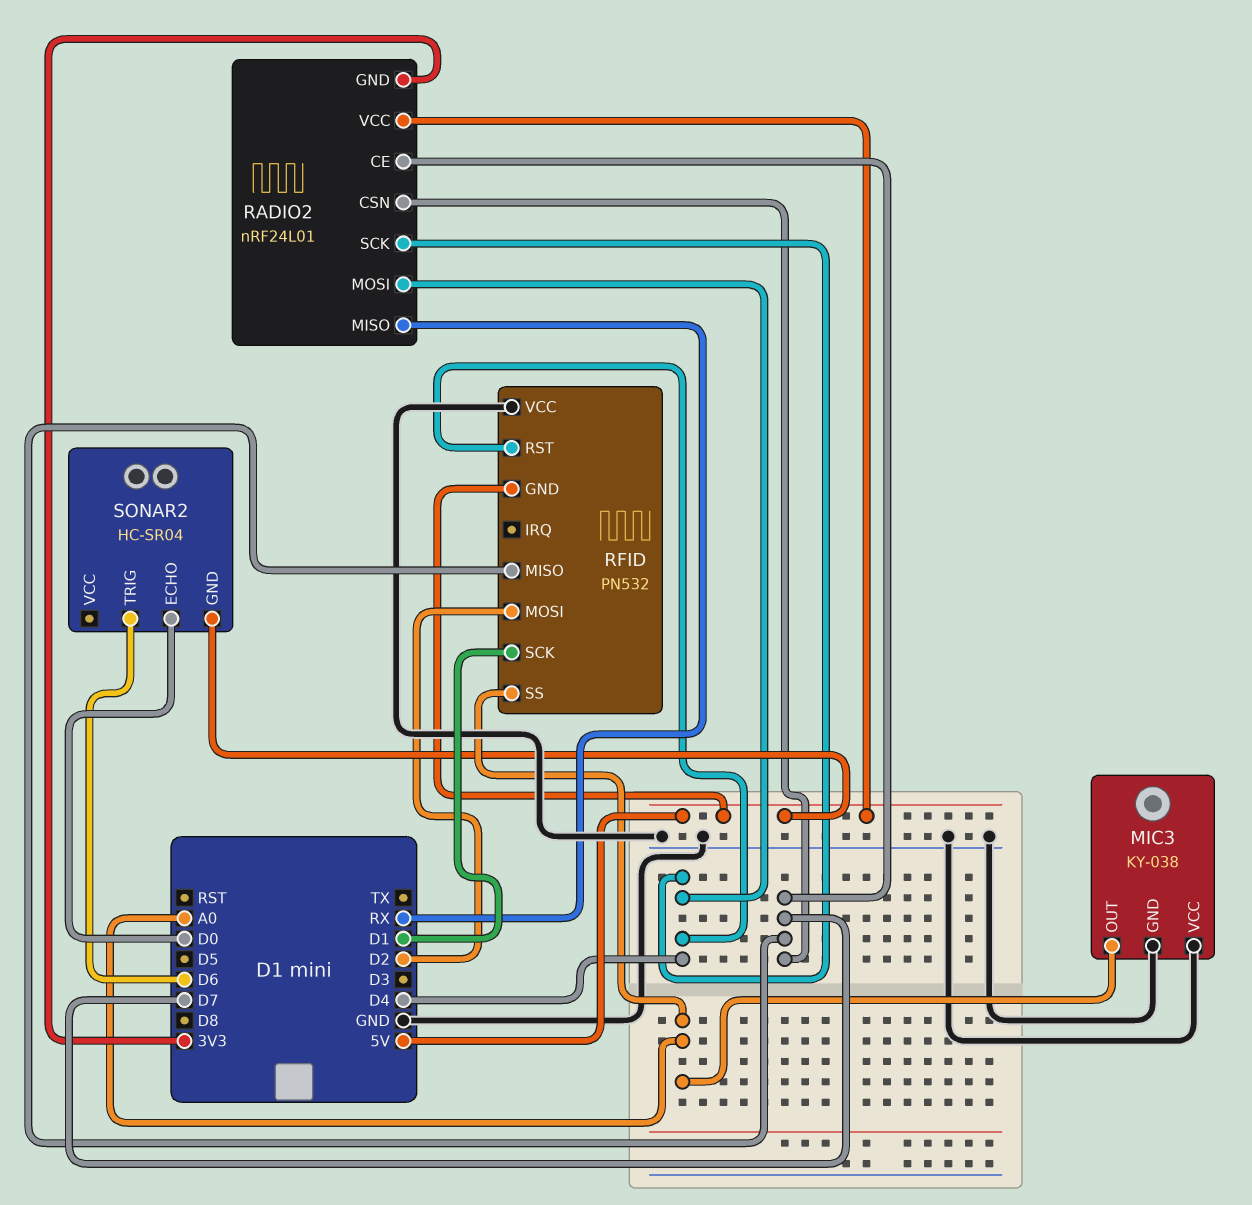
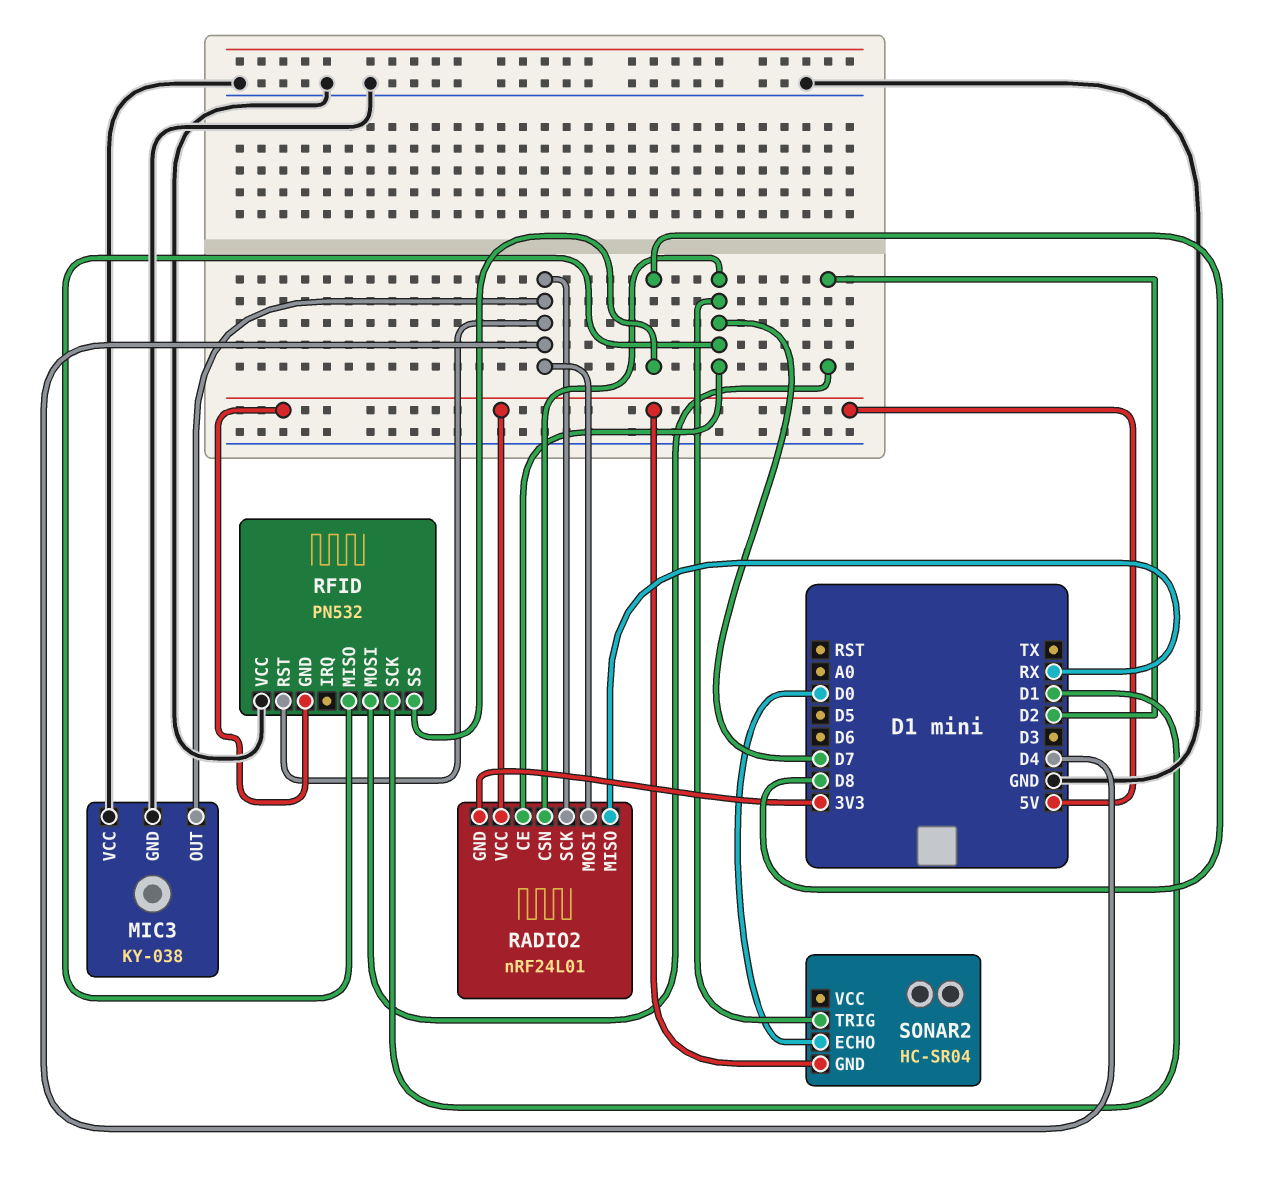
MIC3 pin OUT: A0 -> D4
RFID pin SS: A0 -> D8
SONAR2 pin TRIG: D6 -> D7

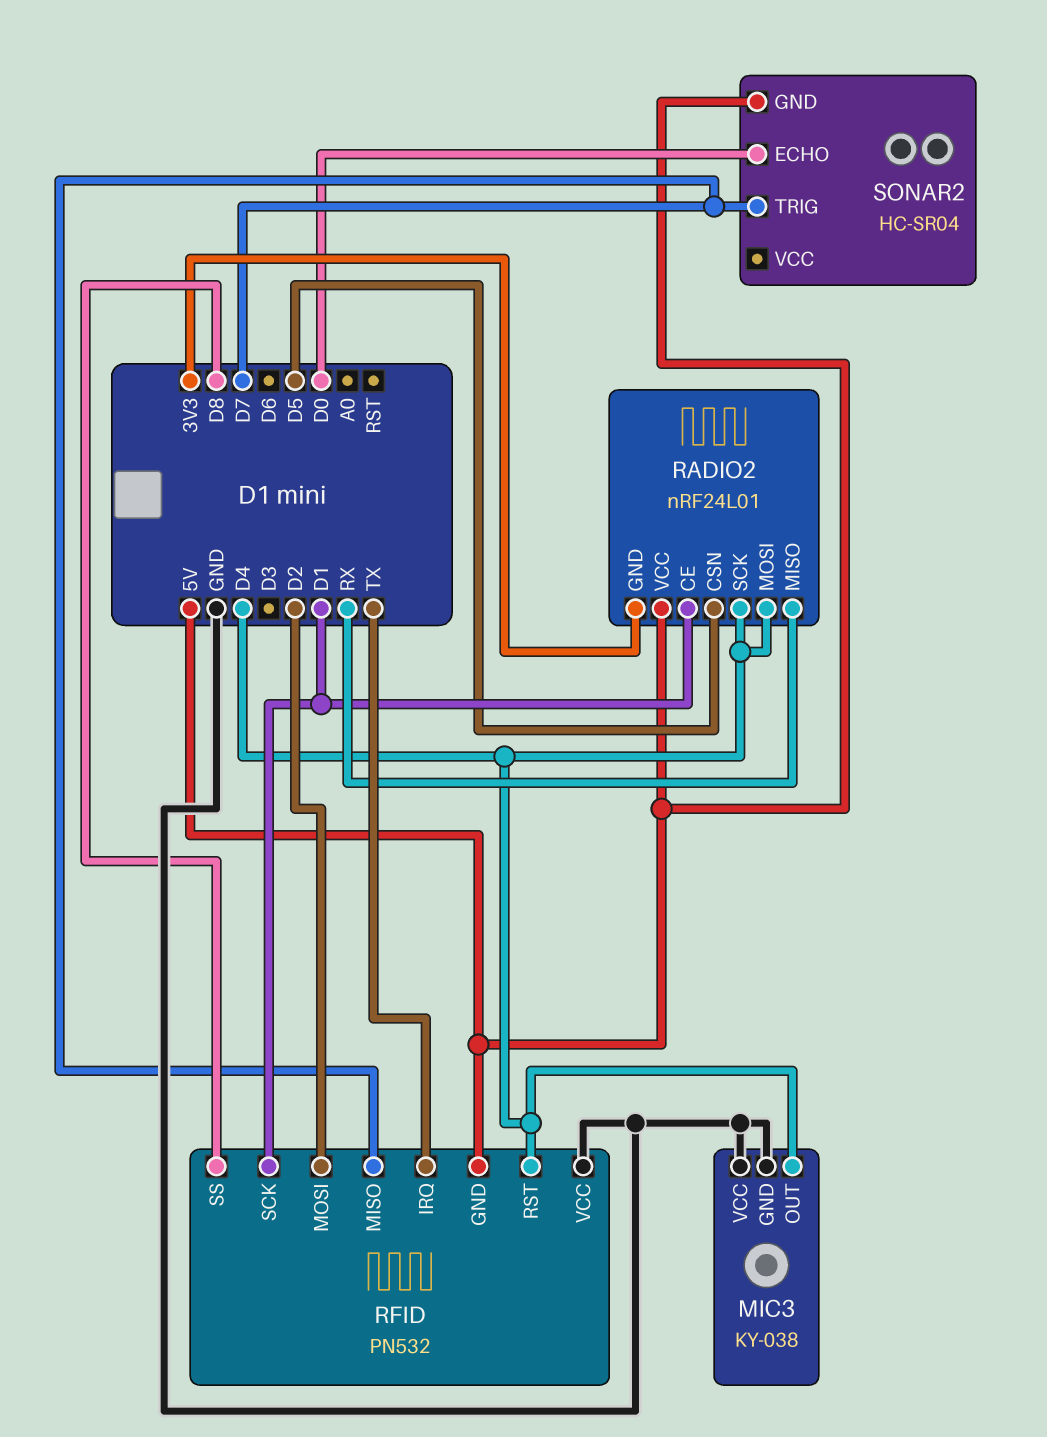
RADIO2 pin CE: D7 -> D1
RADIO2 pin CSN: D7 -> D5
RFID pin IRQ: none -> TX

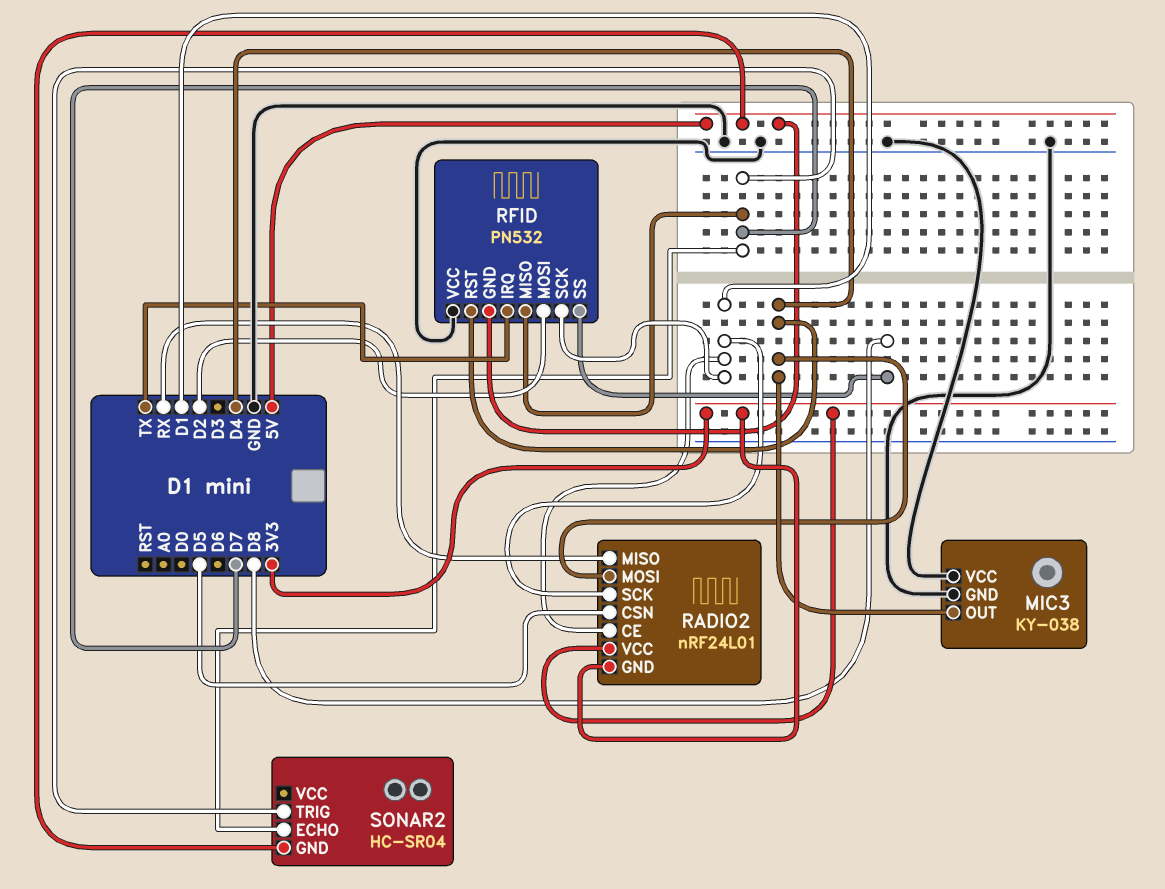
RADIO2 pin SCK: D4 -> D1
RADIO2 pin VCC: 5V -> 3V3
SONAR2 pin ECHO: D0 -> D7

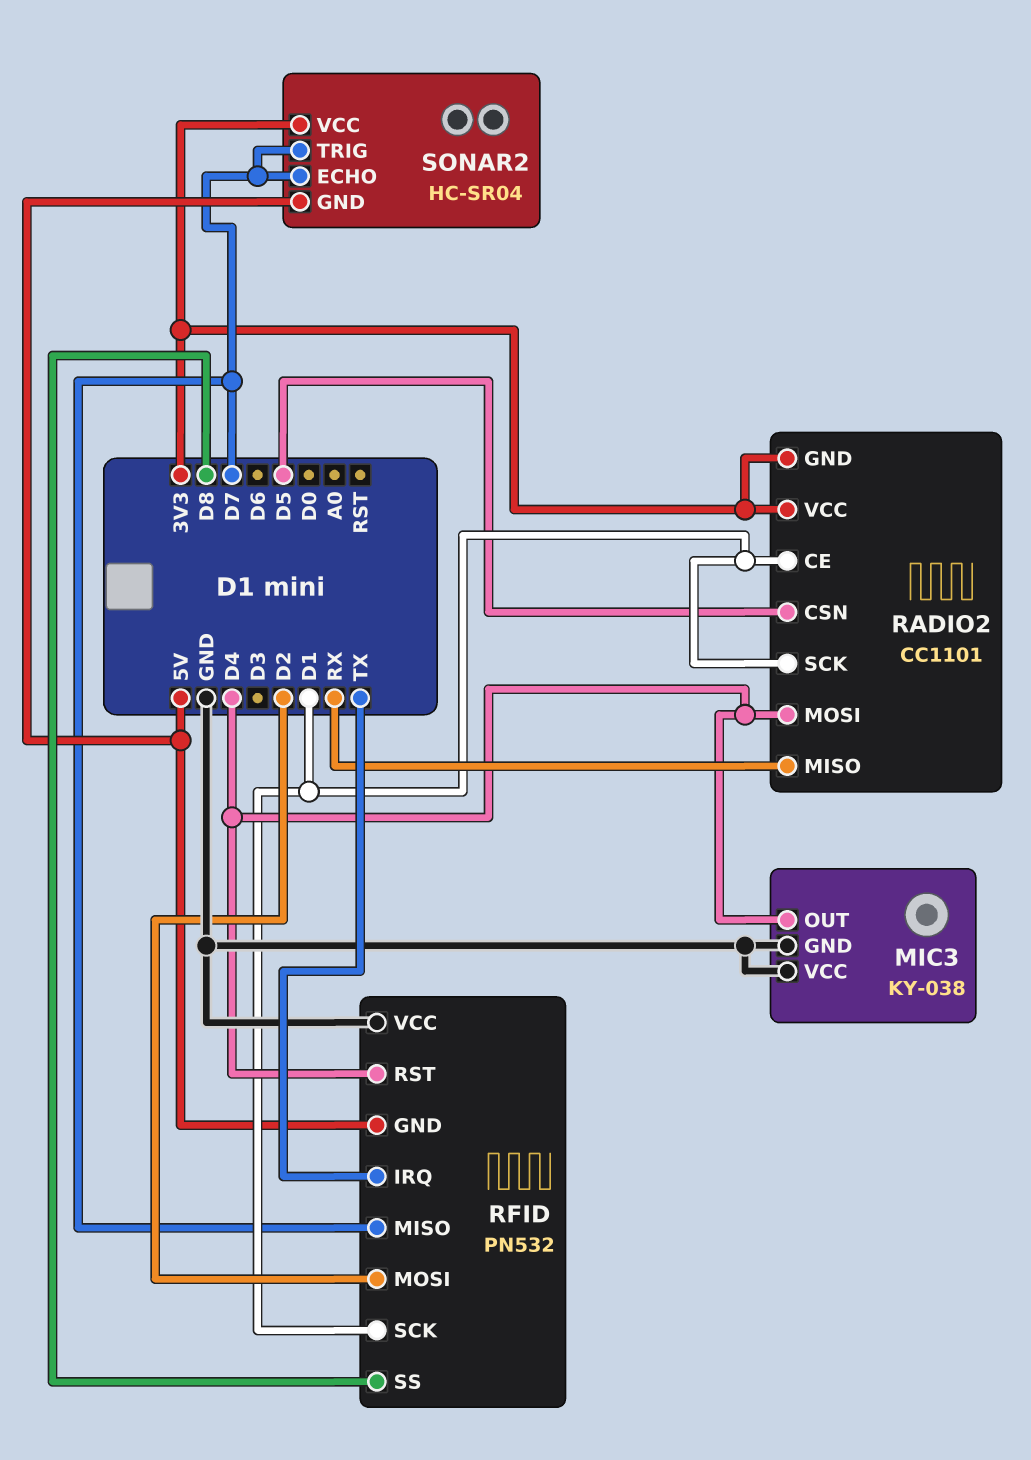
RADIO2: nRF24L01 -> CC1101
SONAR2 pin VCC: none -> 3V3

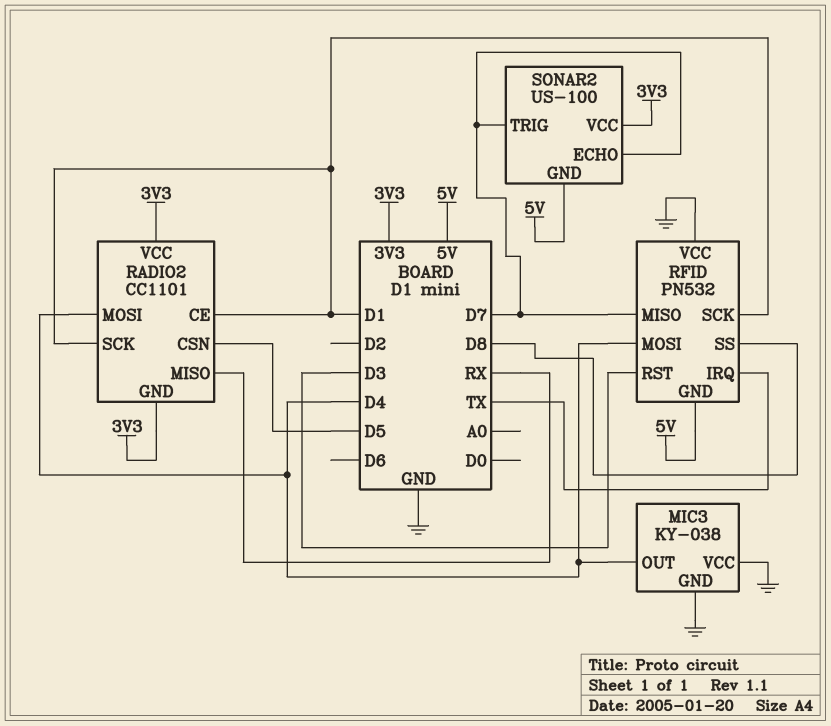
RFID pin MOSI: D2 -> D4
RFID pin RST: D4 -> D3
SONAR2: HC-SR04 -> US-100

